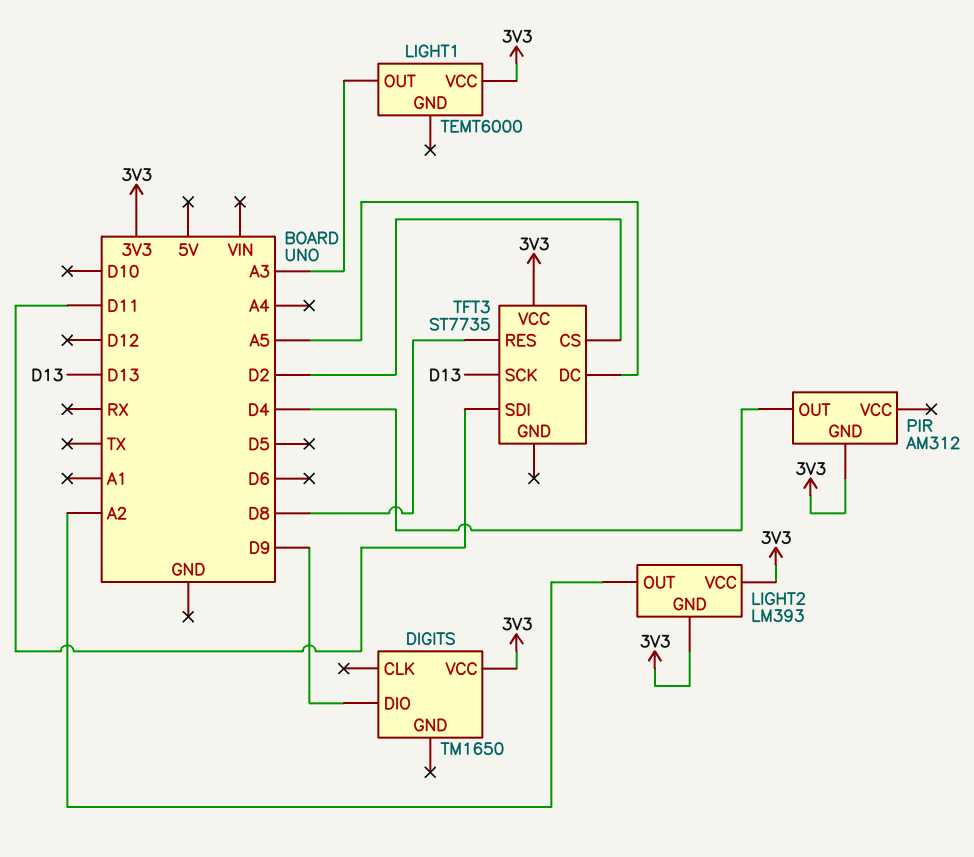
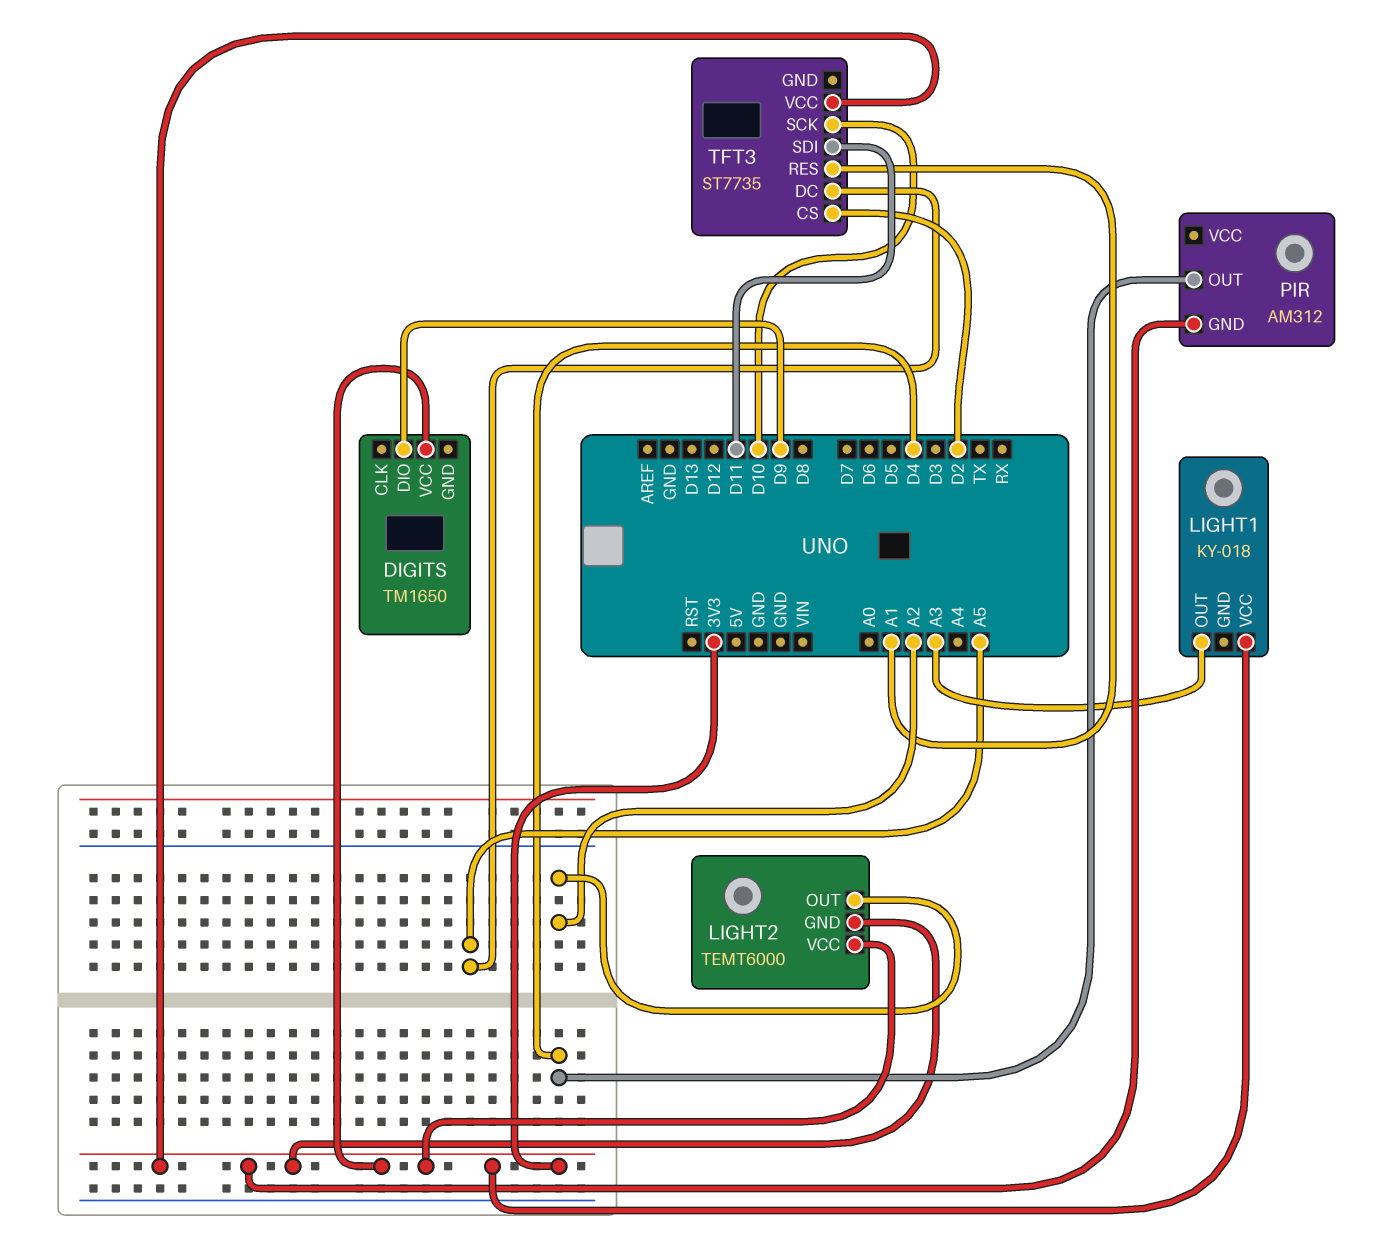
LIGHT1: TEMT6000 -> KY-018
LIGHT2: LM393 -> TEMT6000
TFT3 pin RES: D8 -> A1
TFT3 pin SCK: D13 -> D10

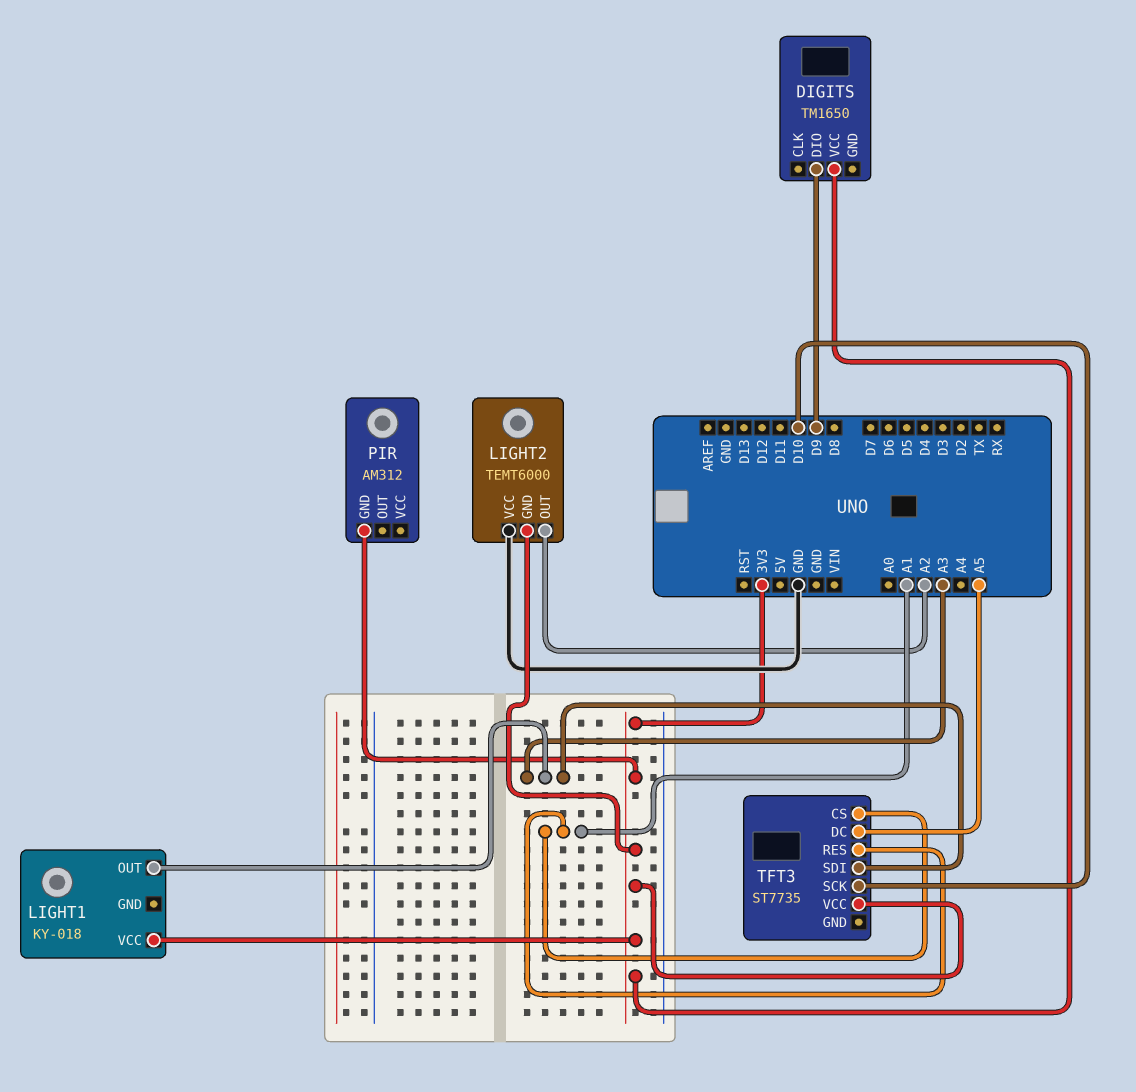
LIGHT2 pin VCC: 3V3 -> GND
PIR pin OUT: D4 -> none
TFT3 pin CS: D2 -> A1
TFT3 pin SDI: D11 -> A3

